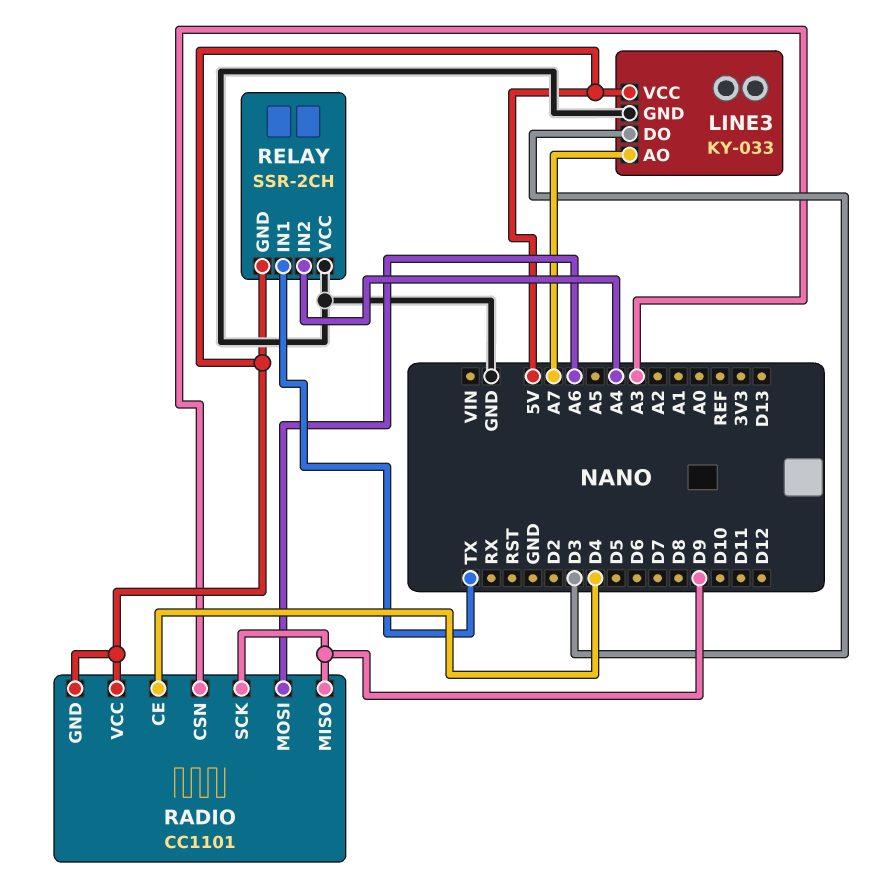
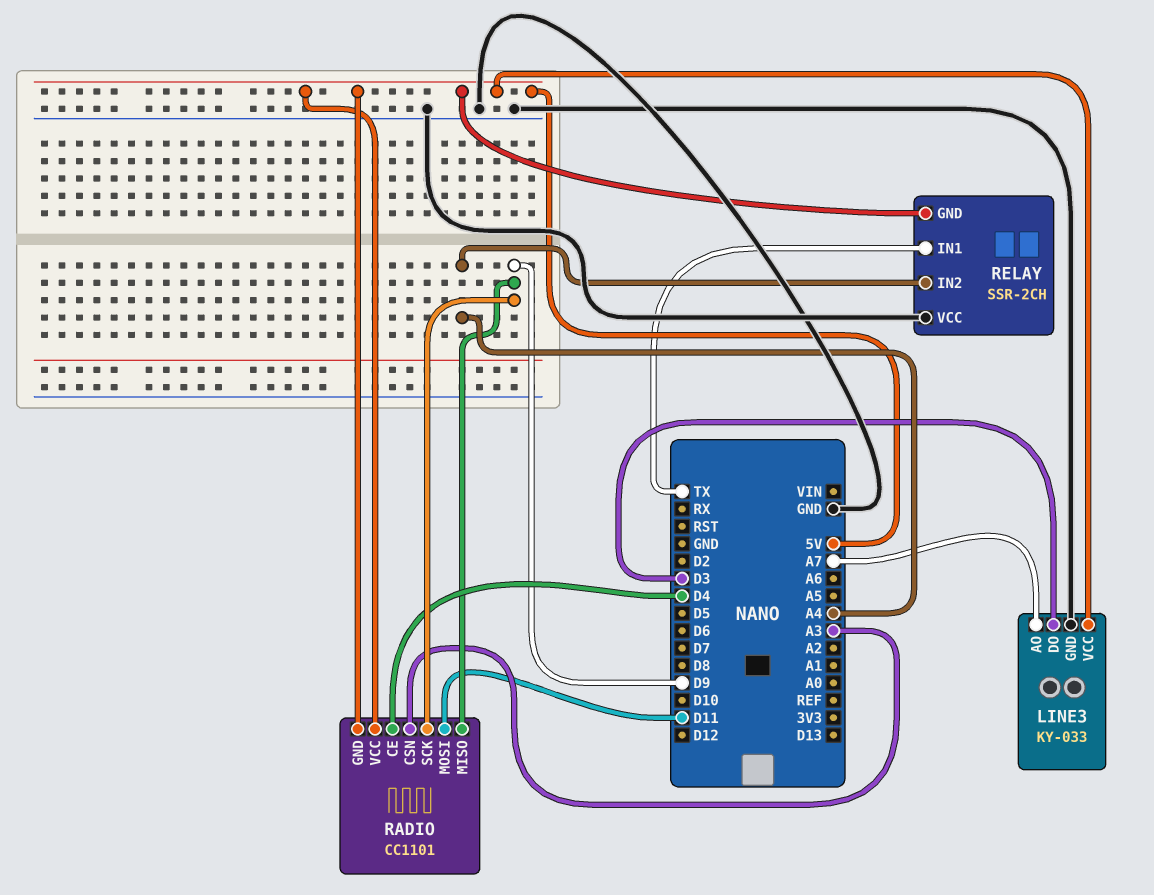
RADIO pin MOSI: A6 -> D11

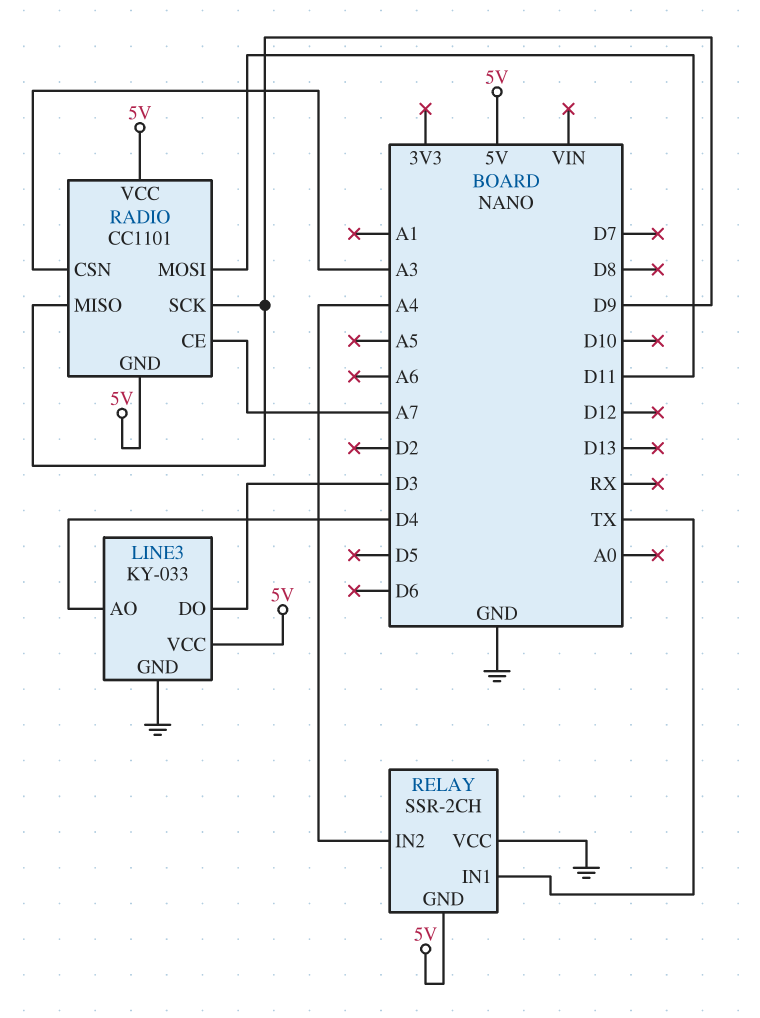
LINE3 pin AO: A7 -> D4
RADIO pin CE: D4 -> A7

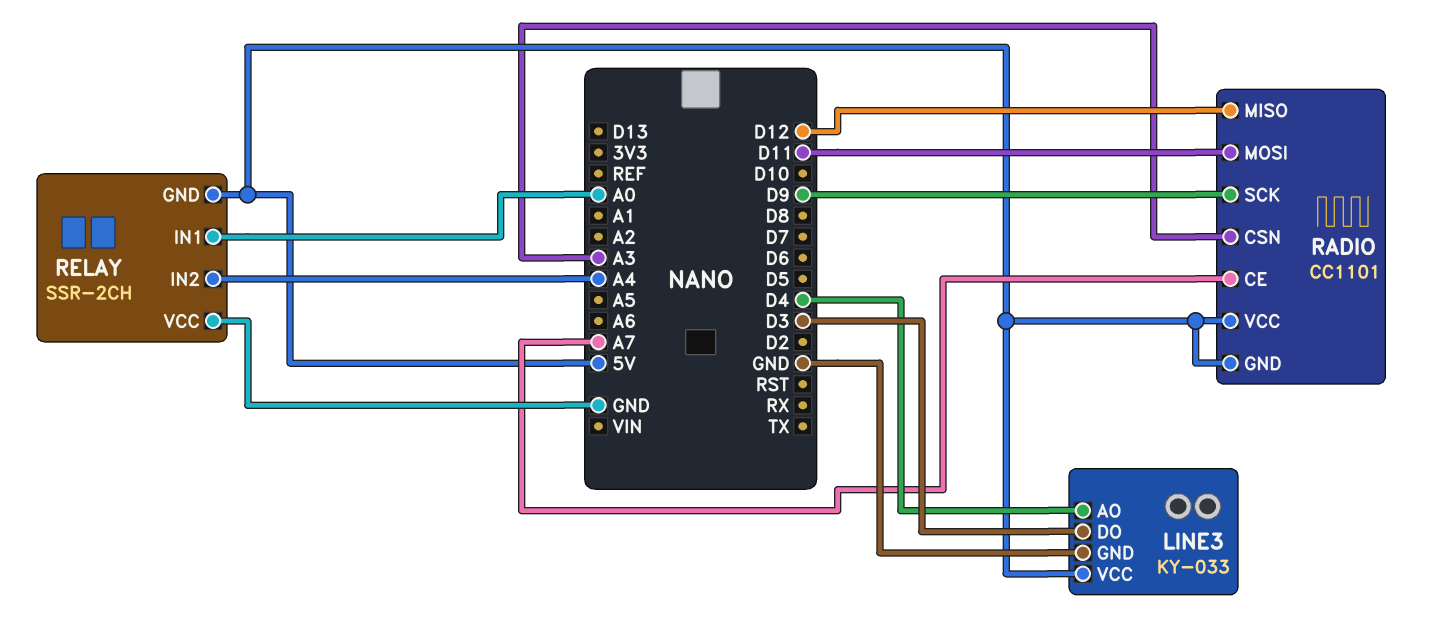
RADIO pin MISO: D9 -> D12
RELAY pin IN1: TX -> A0

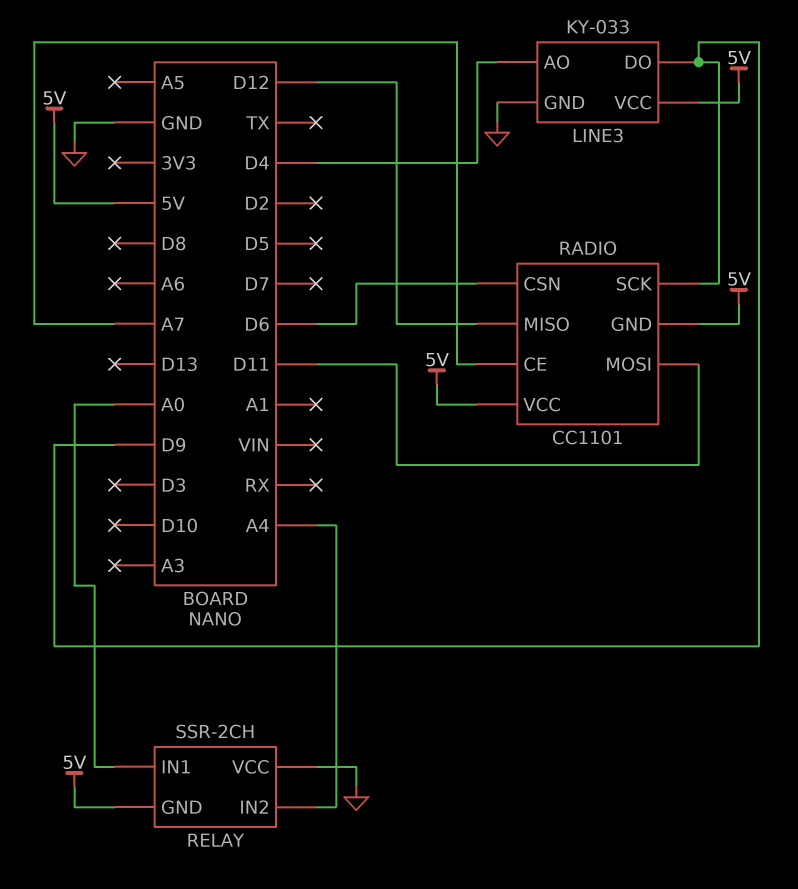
LINE3 pin DO: D3 -> D9
RADIO pin CSN: A3 -> D6

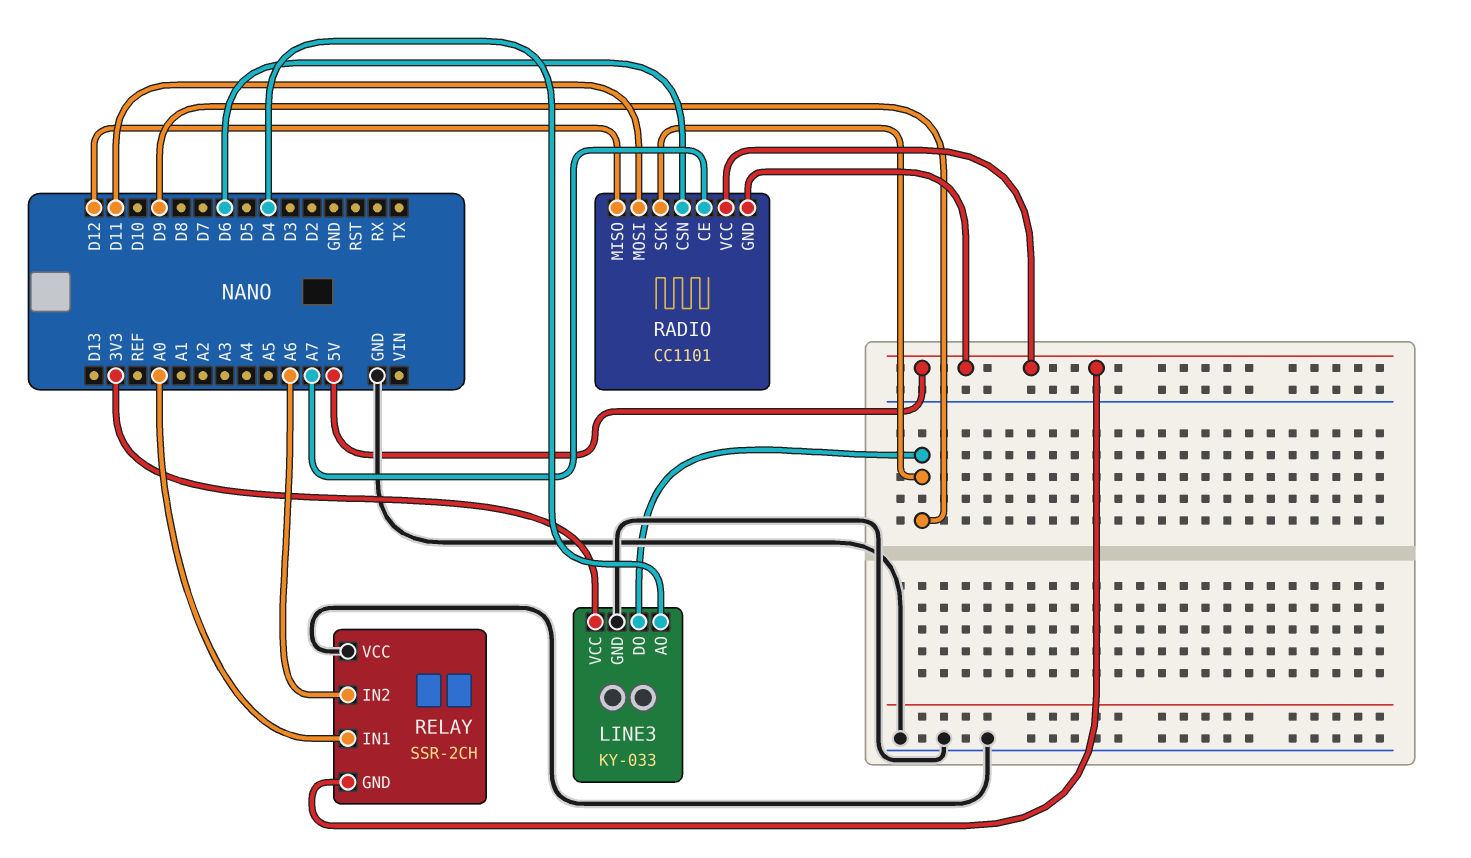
LINE3 pin VCC: 5V -> 3V3
RELAY pin IN2: A4 -> A6

